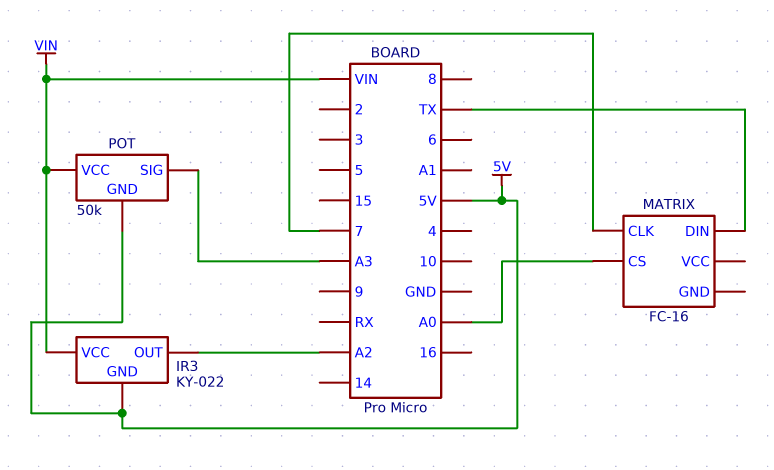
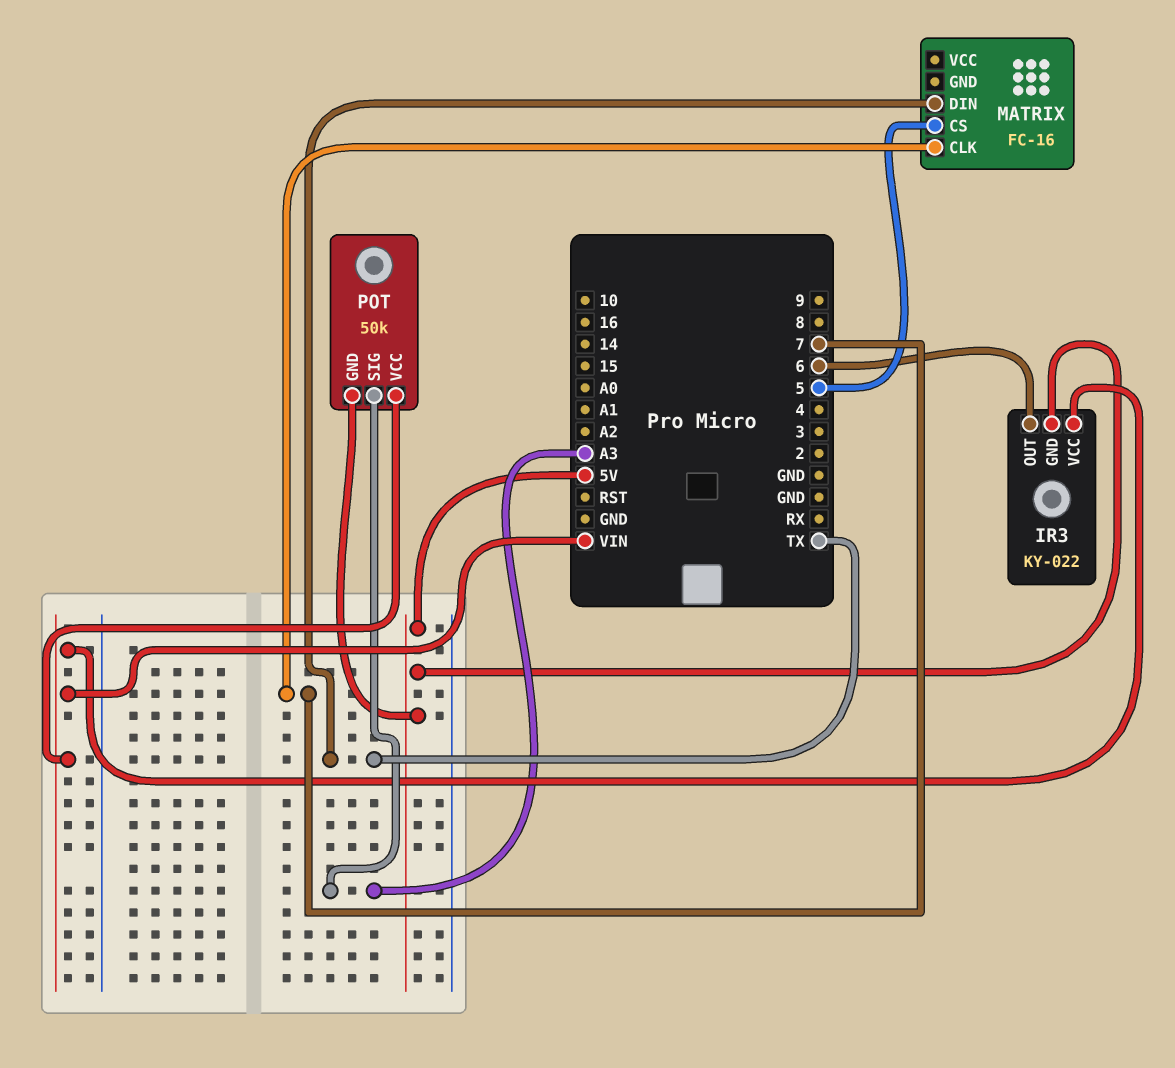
IR3 pin OUT: A2 -> 6
MATRIX pin CS: A0 -> 5

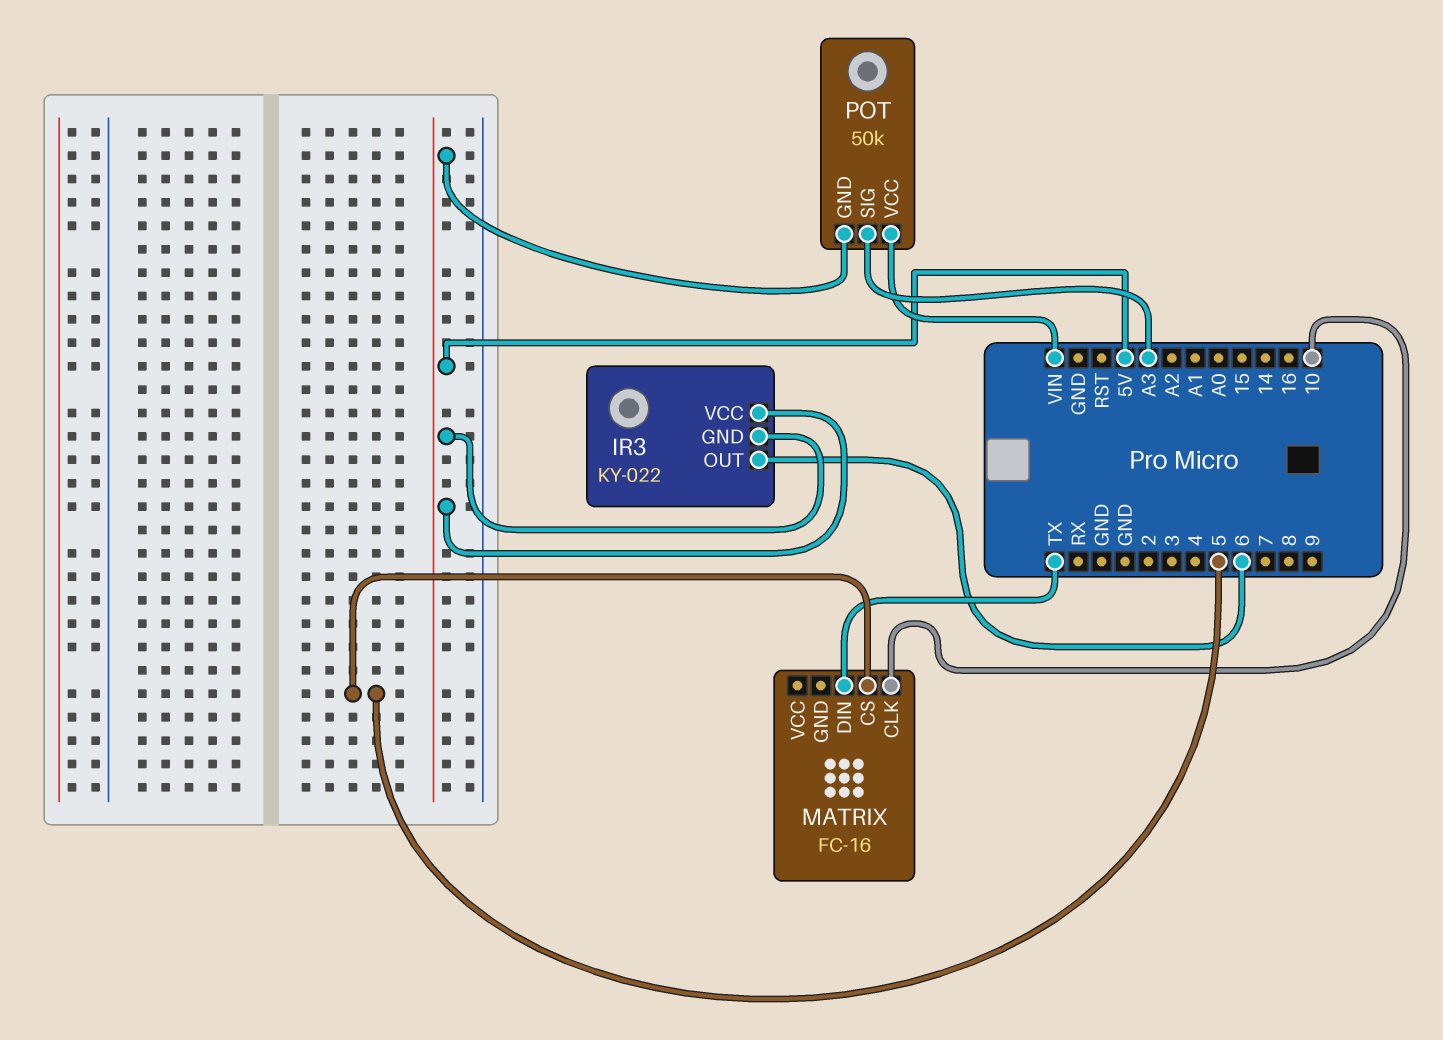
IR3 pin VCC: VIN -> 5V
MATRIX pin CLK: 7 -> 10

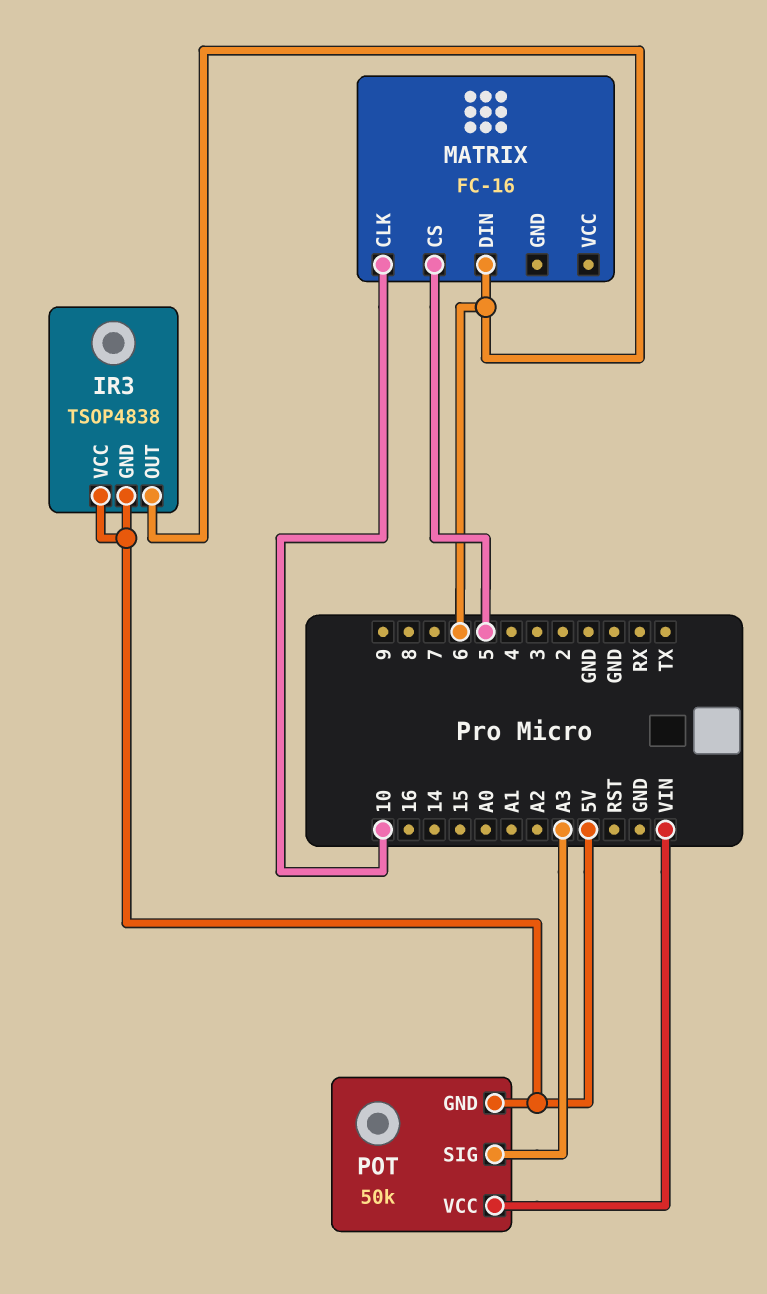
IR3: KY-022 -> TSOP4838
MATRIX pin DIN: TX -> 6

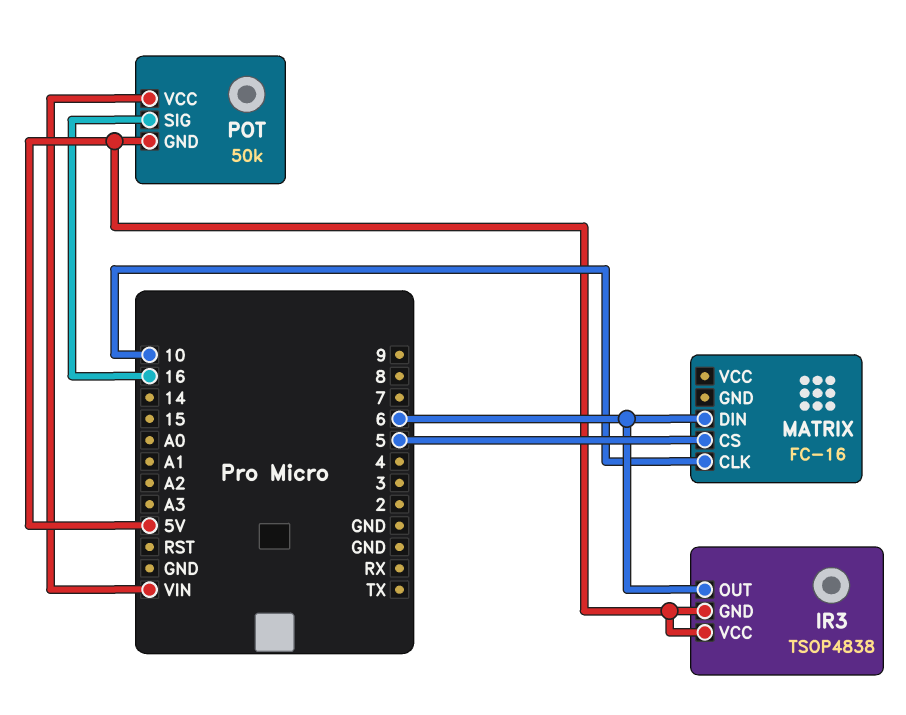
POT pin SIG: A3 -> 16

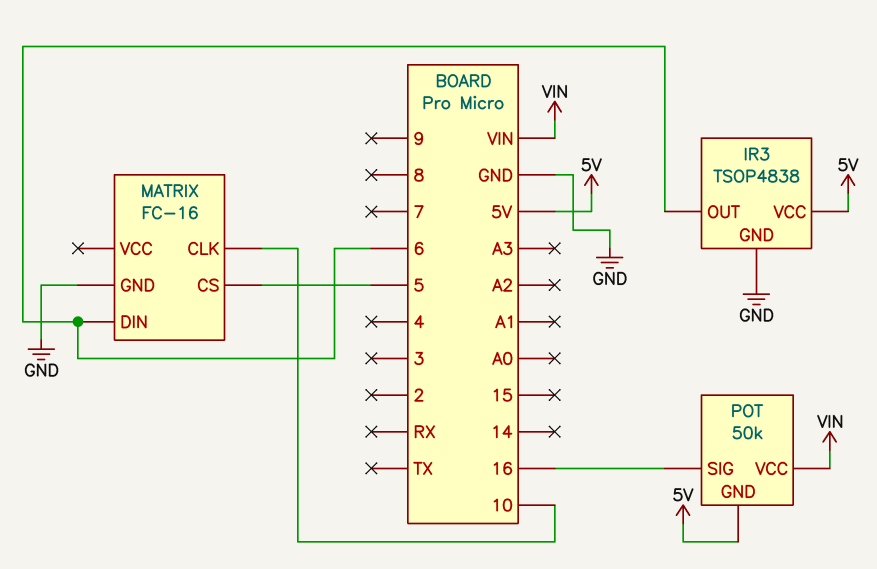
IR3 pin GND: 5V -> GND
MATRIX pin GND: none -> GND

